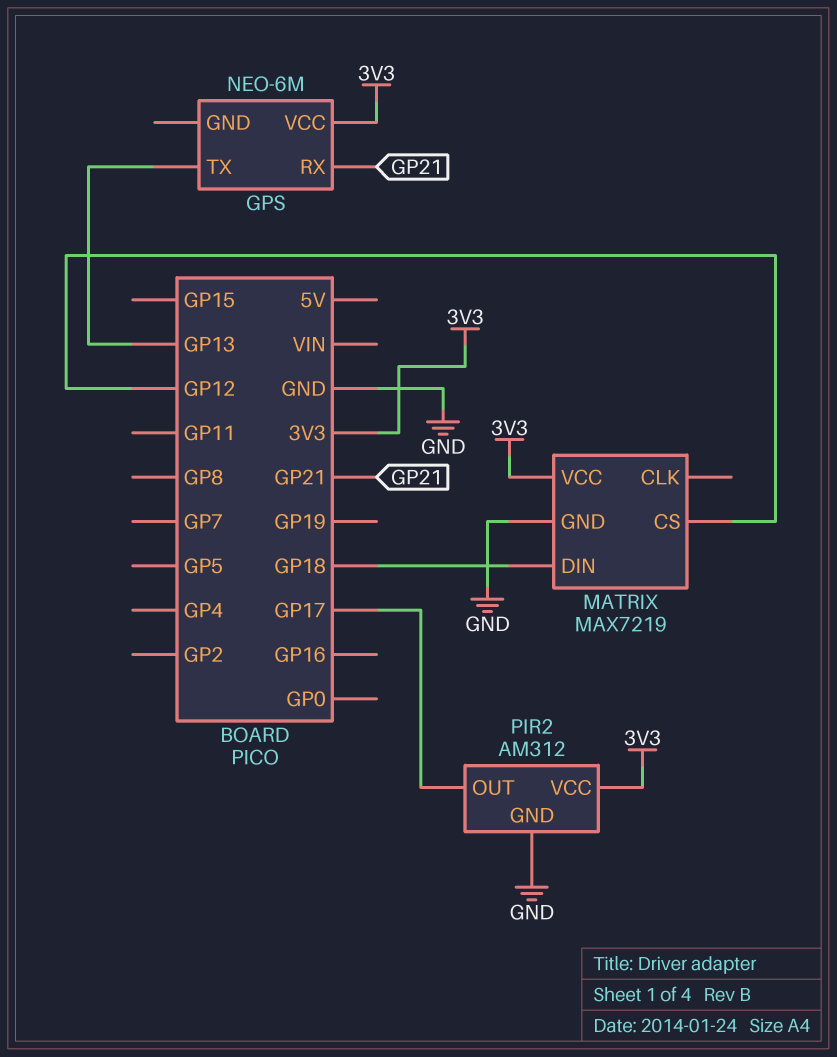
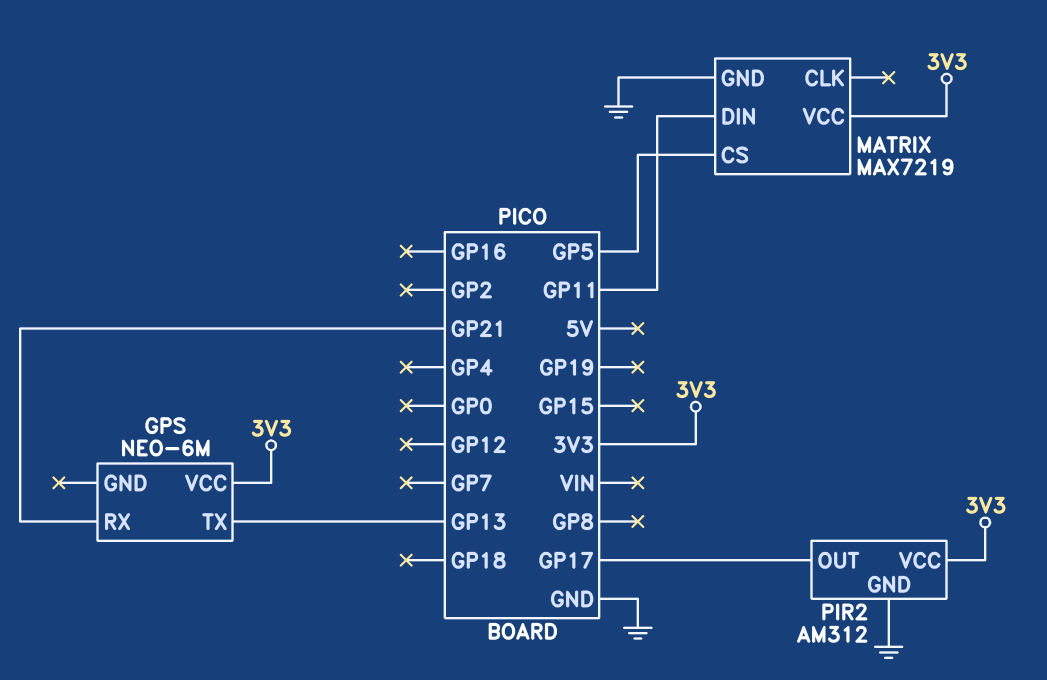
MATRIX pin CS: GP12 -> GP5
MATRIX pin DIN: GP18 -> GP11

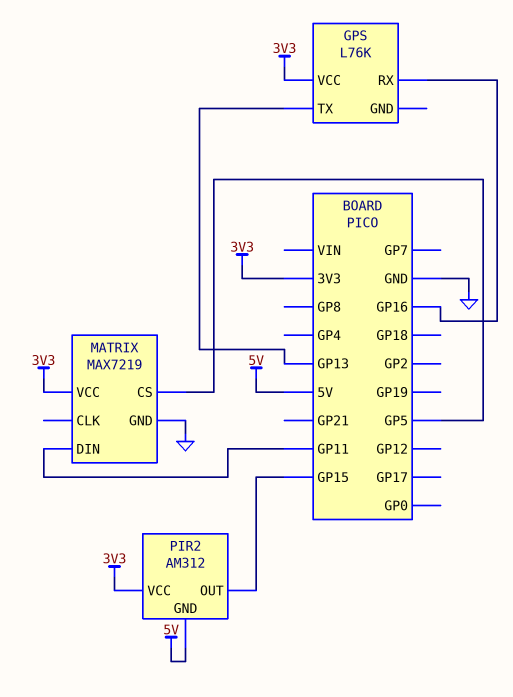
GPS: NEO-6M -> L76K
GPS pin RX: GP21 -> GP16
PIR2 pin GND: GND -> 5V
PIR2 pin OUT: GP17 -> GP15

